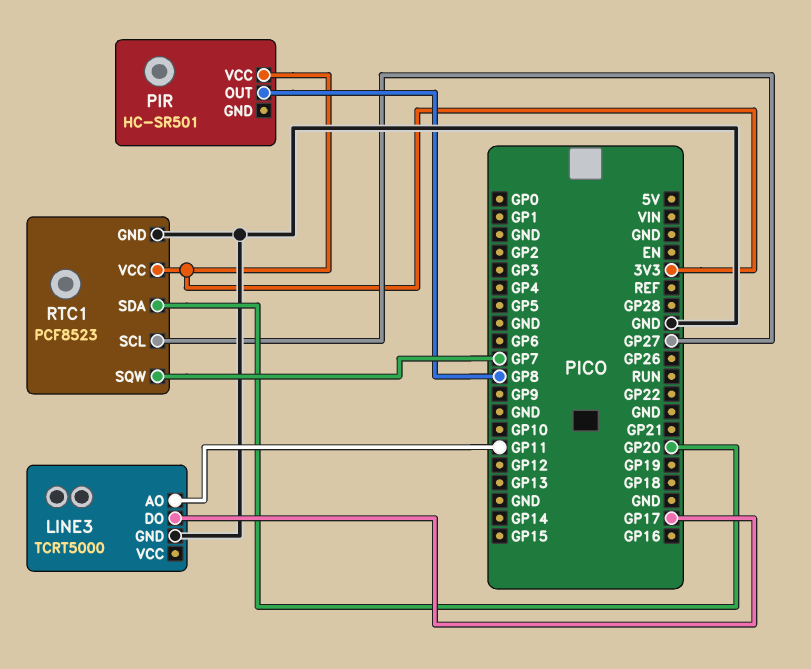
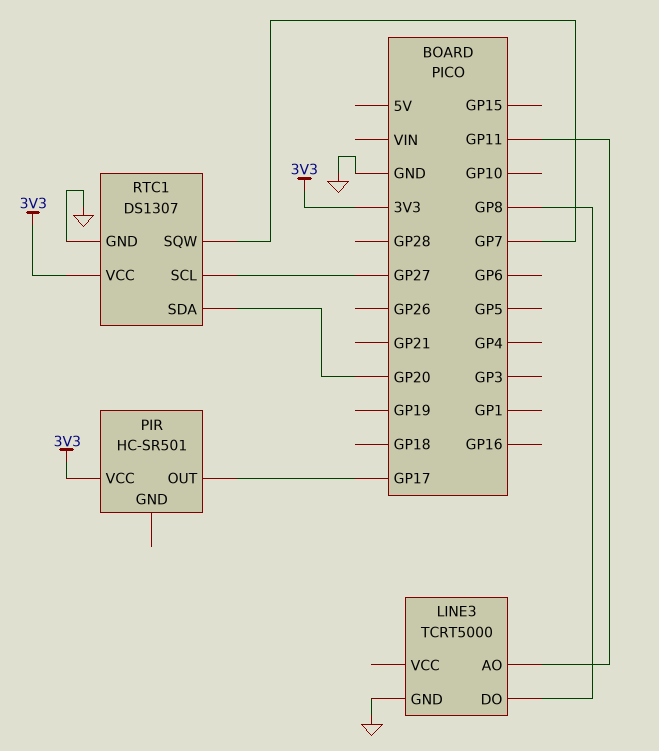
LINE3 pin DO: GP17 -> GP8
PIR pin OUT: GP8 -> GP17
RTC1: PCF8523 -> DS1307

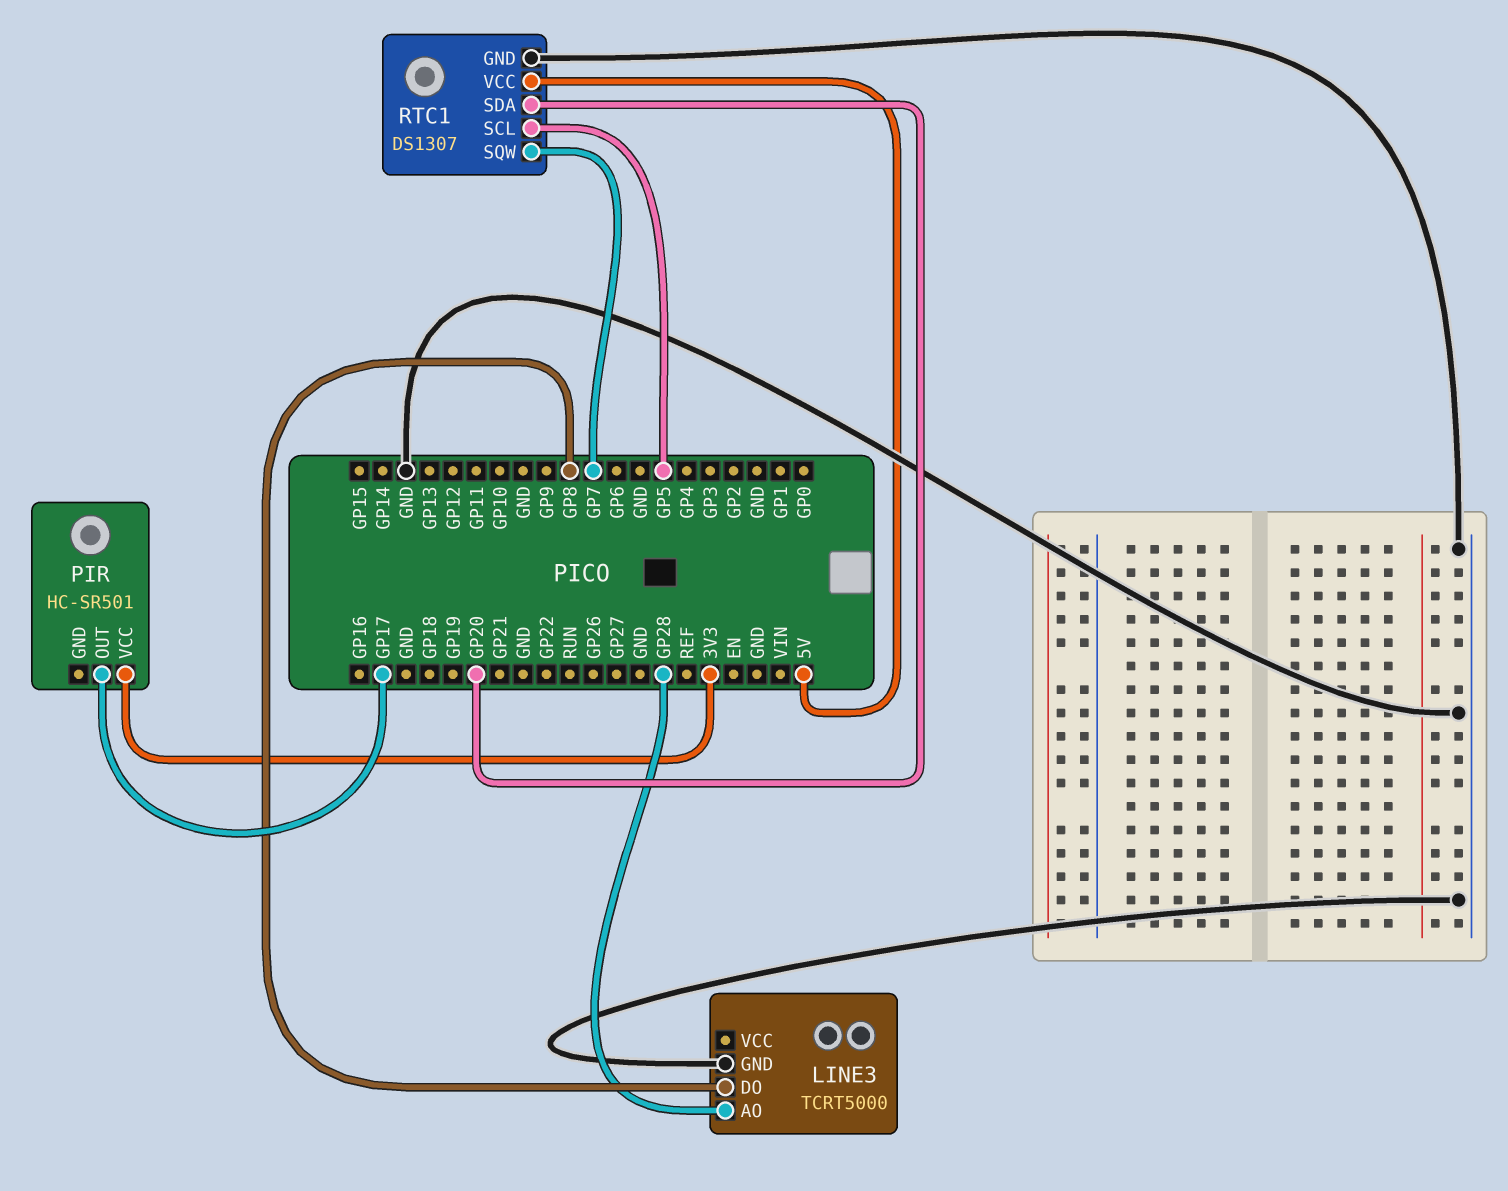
LINE3 pin AO: GP11 -> GP28
RTC1 pin SCL: GP27 -> GP5
RTC1 pin VCC: 3V3 -> 5V

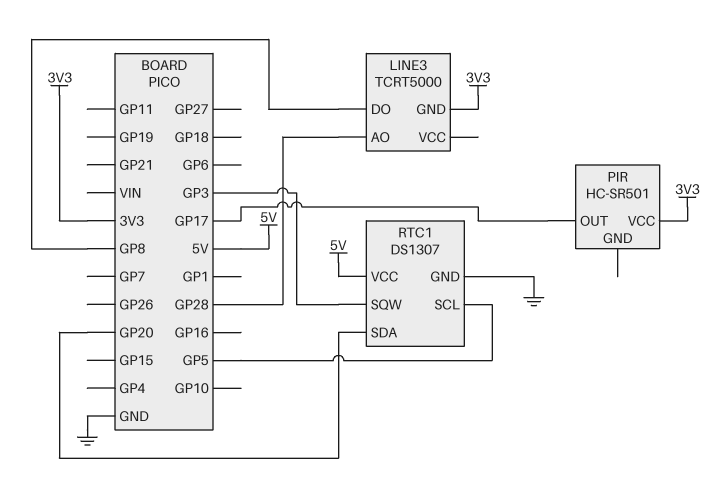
LINE3 pin GND: GND -> 3V3
RTC1 pin SQW: GP7 -> GP3

